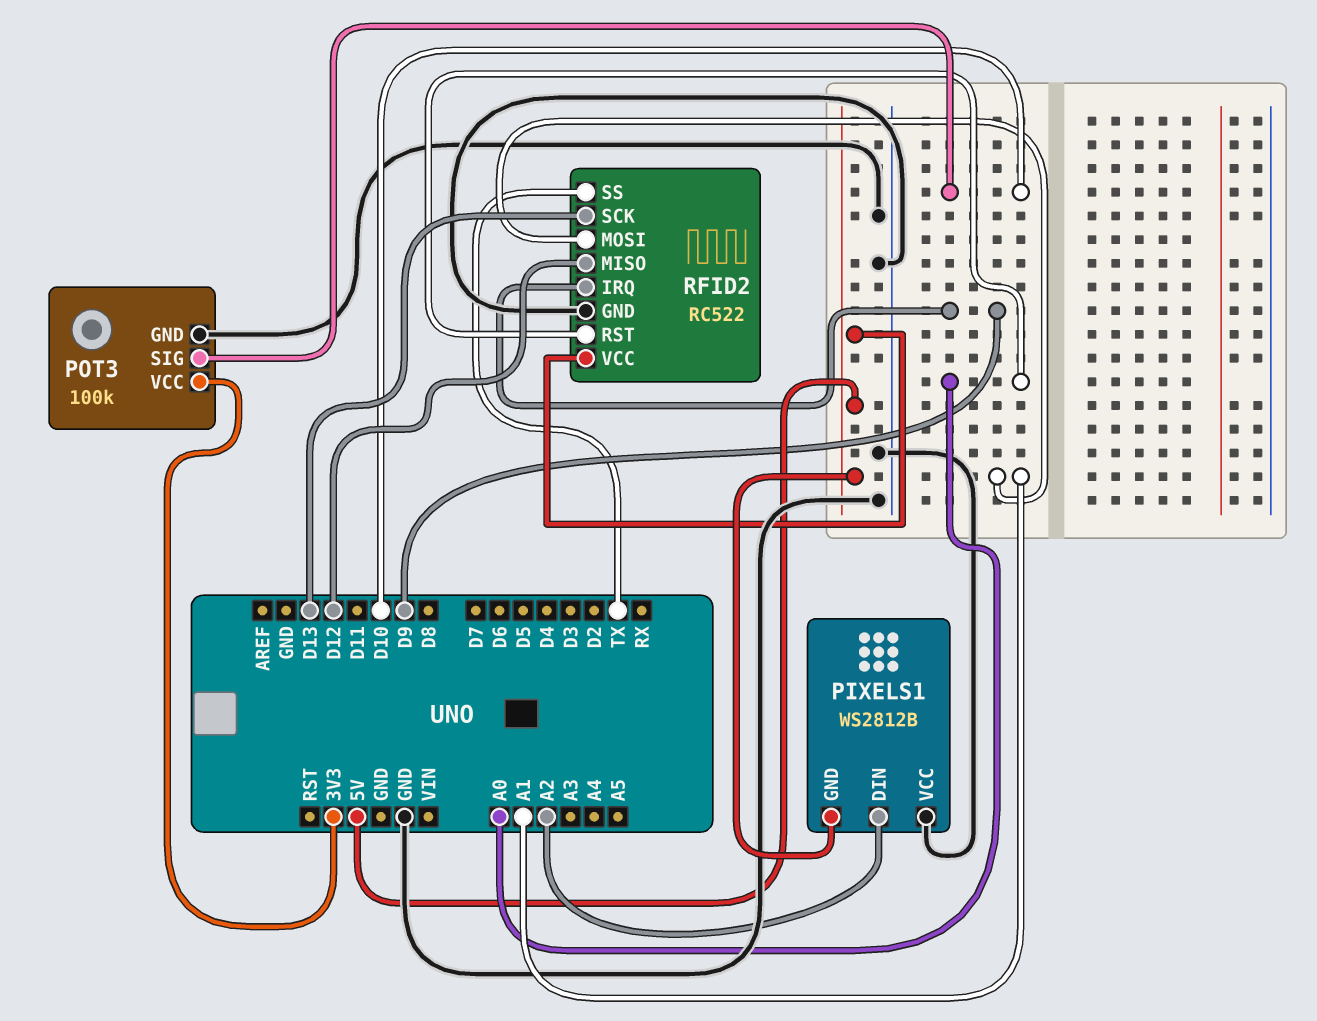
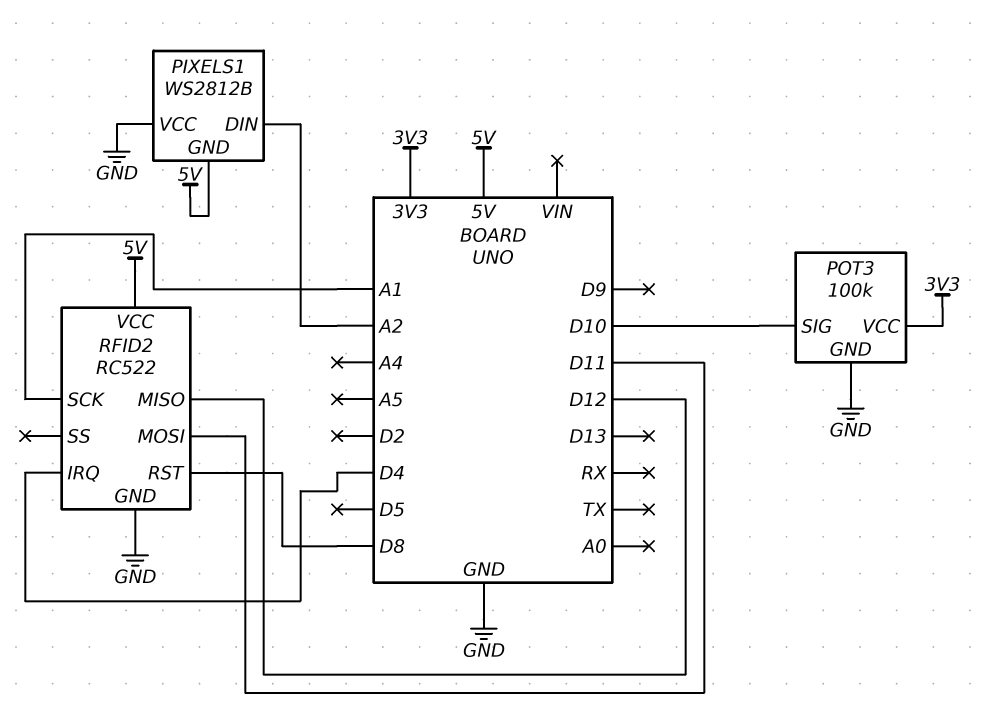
RFID2 pin IRQ: D9 -> D4
RFID2 pin MOSI: A1 -> D11
RFID2 pin RST: A0 -> D8
RFID2 pin SCK: D13 -> A1
RFID2 pin SS: TX -> none

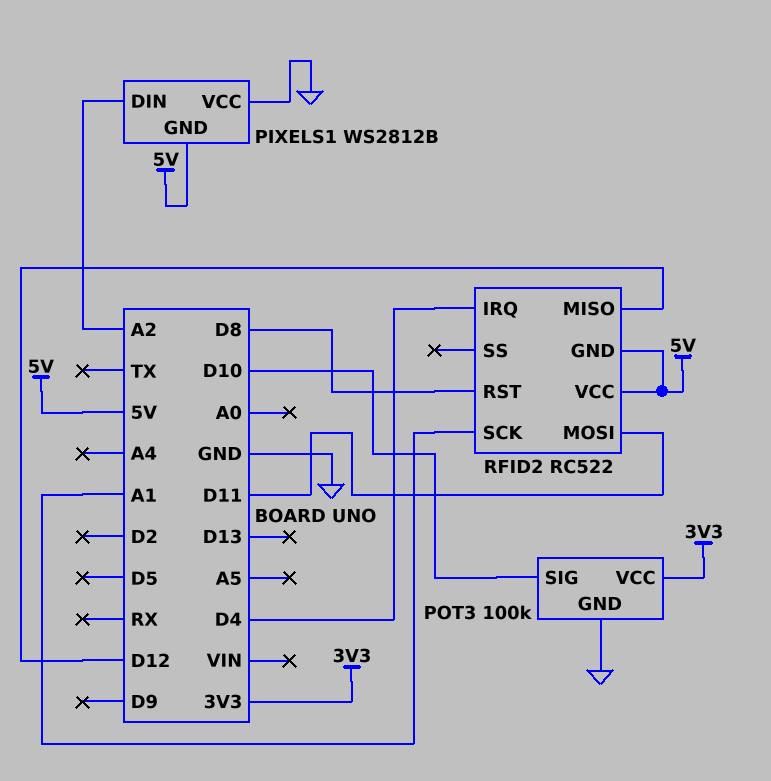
RFID2 pin GND: GND -> 5V

